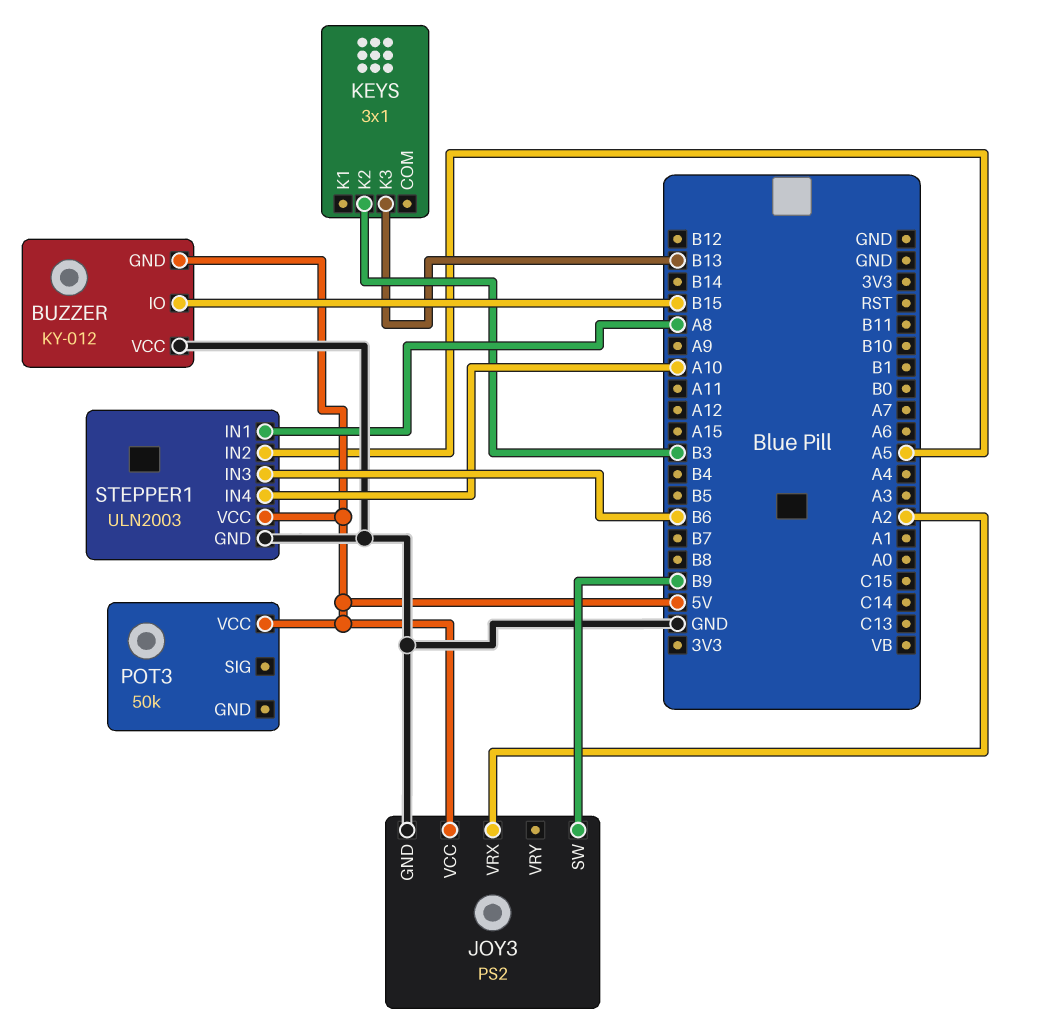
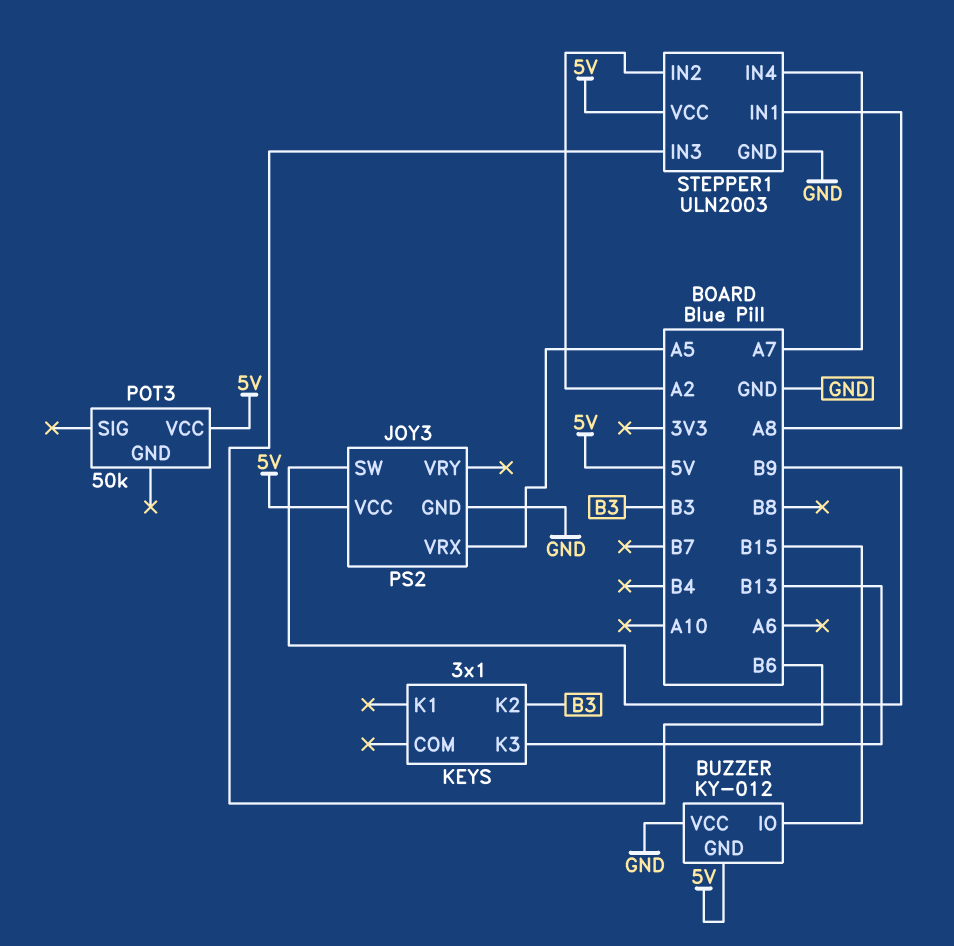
JOY3 pin VRX: A2 -> A5
STEPPER1 pin IN2: A5 -> A2
STEPPER1 pin IN4: A10 -> A7

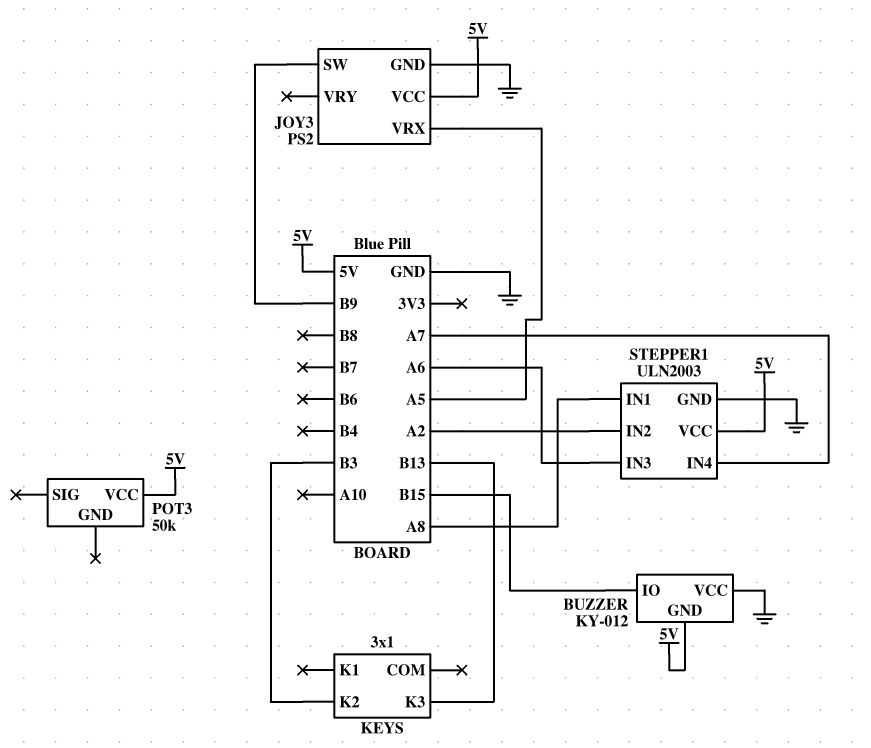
STEPPER1 pin IN3: B6 -> A6

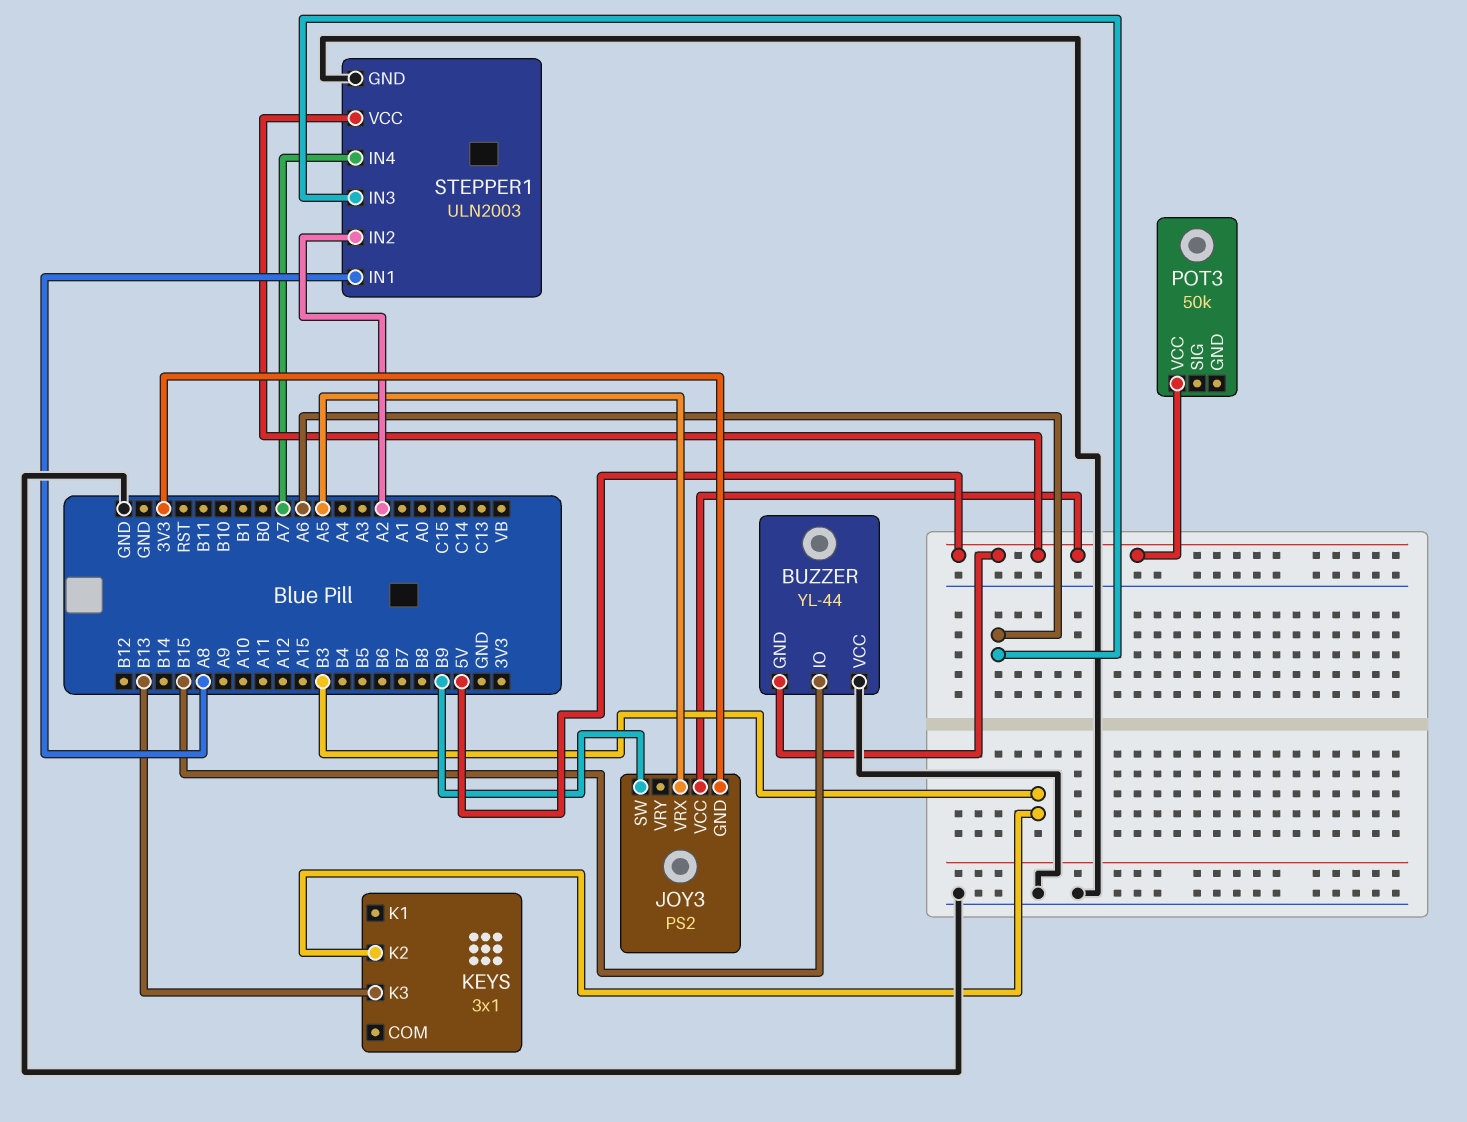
BUZZER: KY-012 -> YL-44
JOY3 pin GND: GND -> 3V3

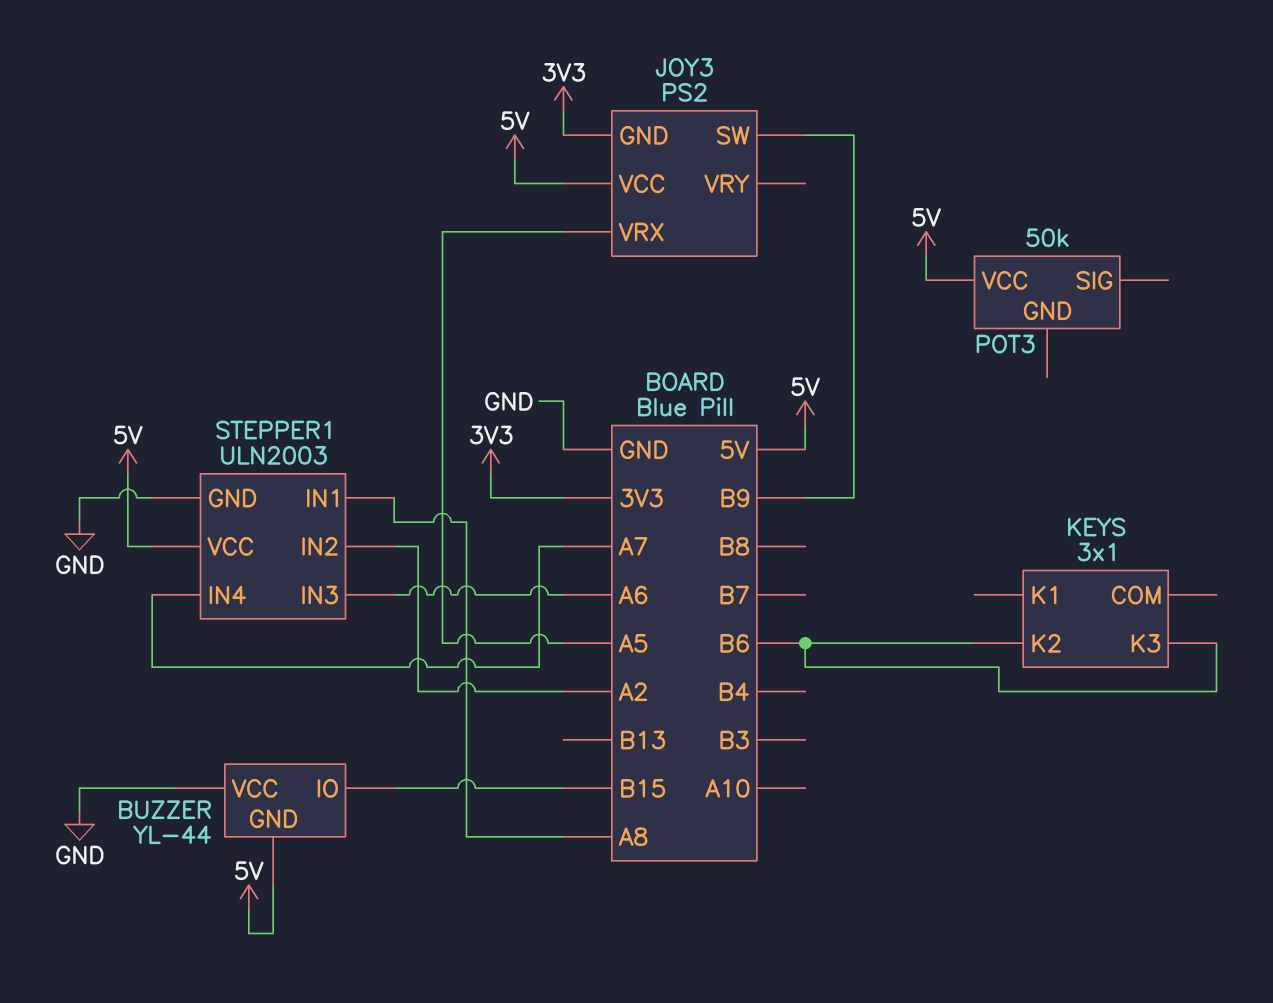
KEYS pin K2: B3 -> B6
KEYS pin K3: B13 -> B6

